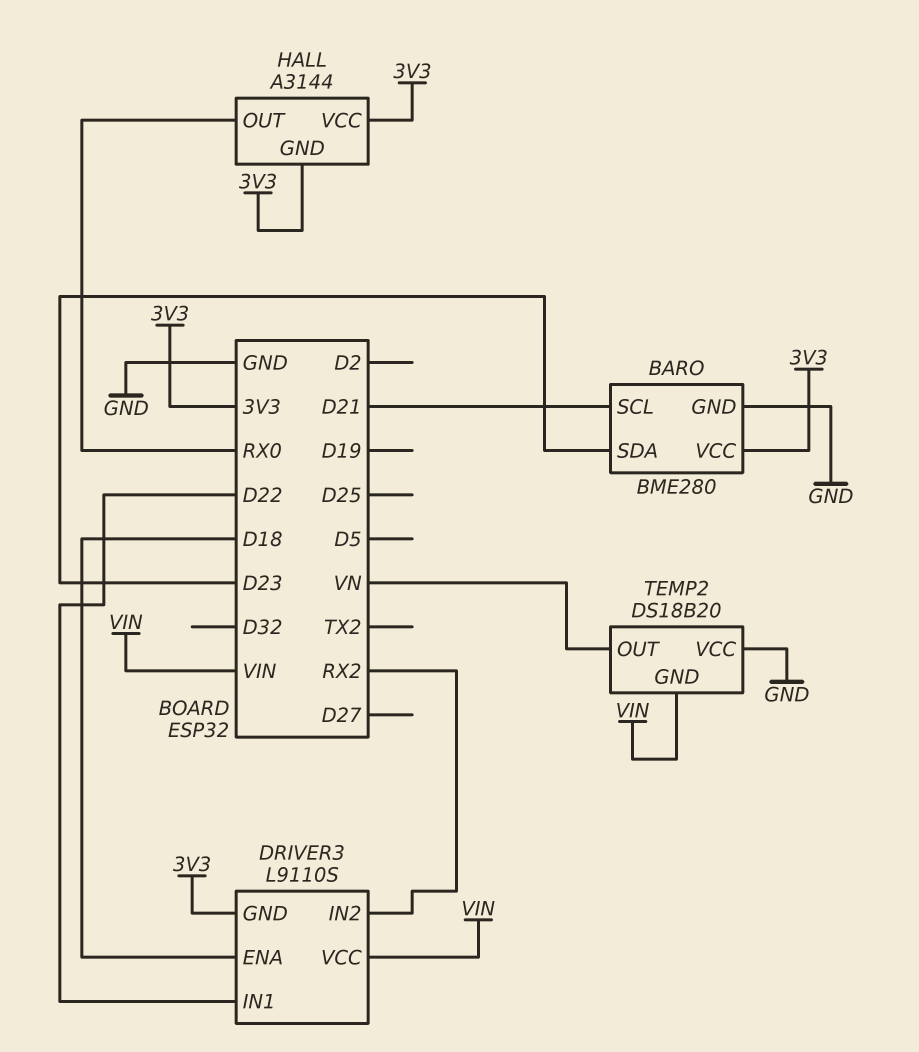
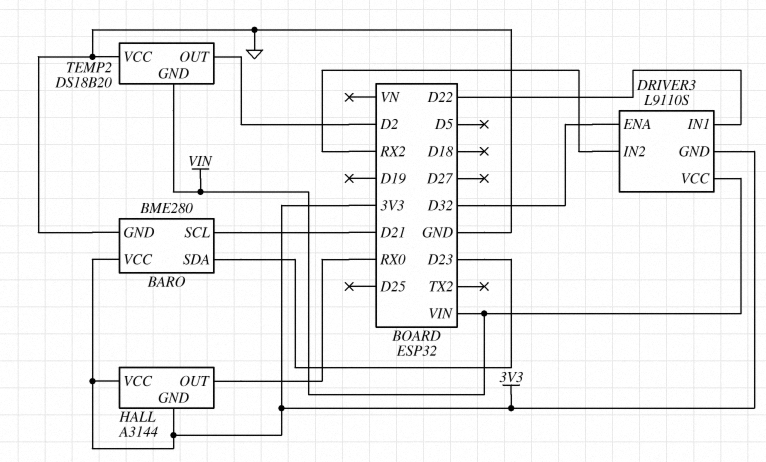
DRIVER3 pin ENA: D18 -> D32
TEMP2 pin OUT: VN -> D2

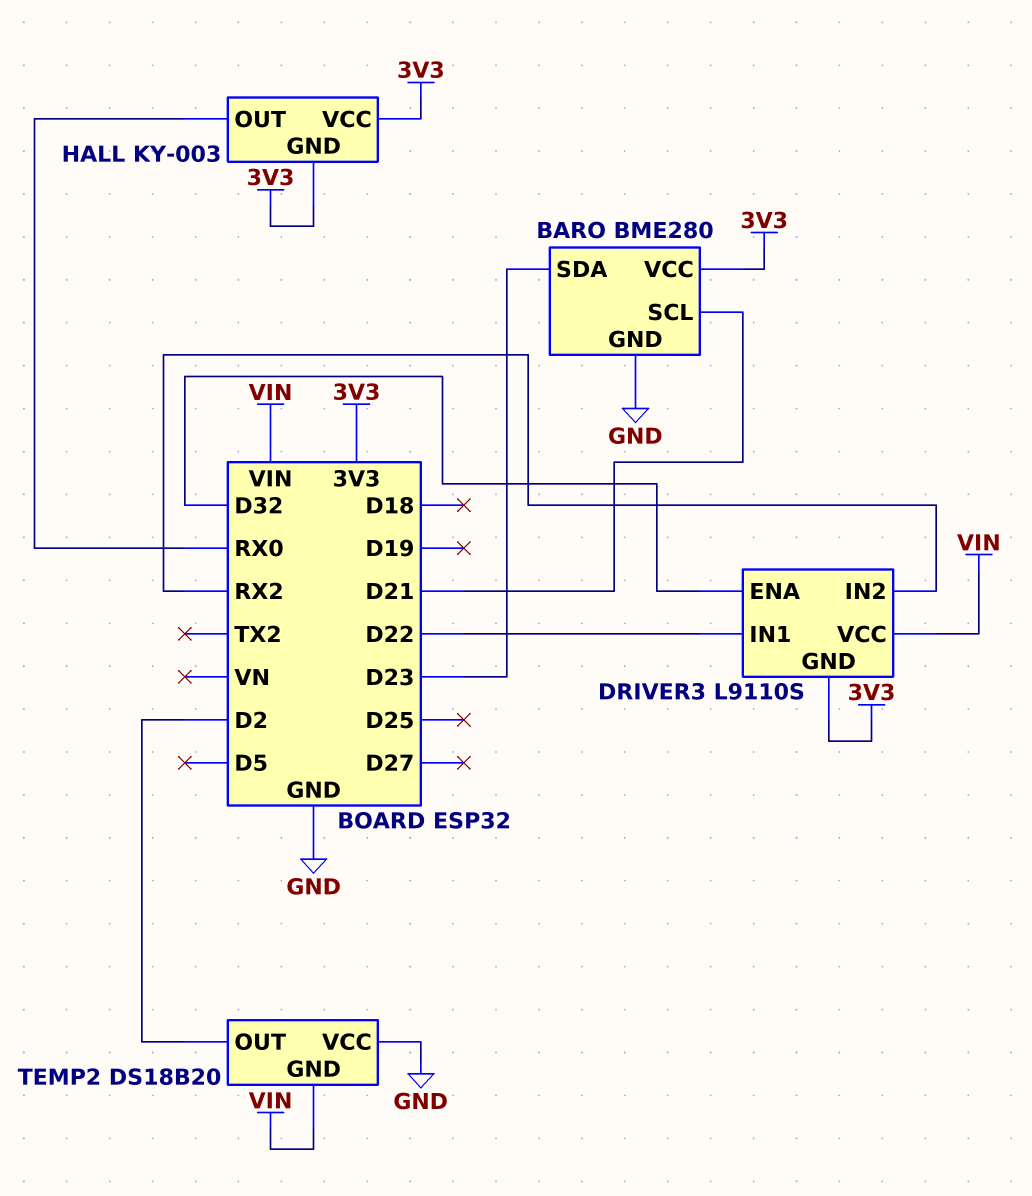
HALL: A3144 -> KY-003

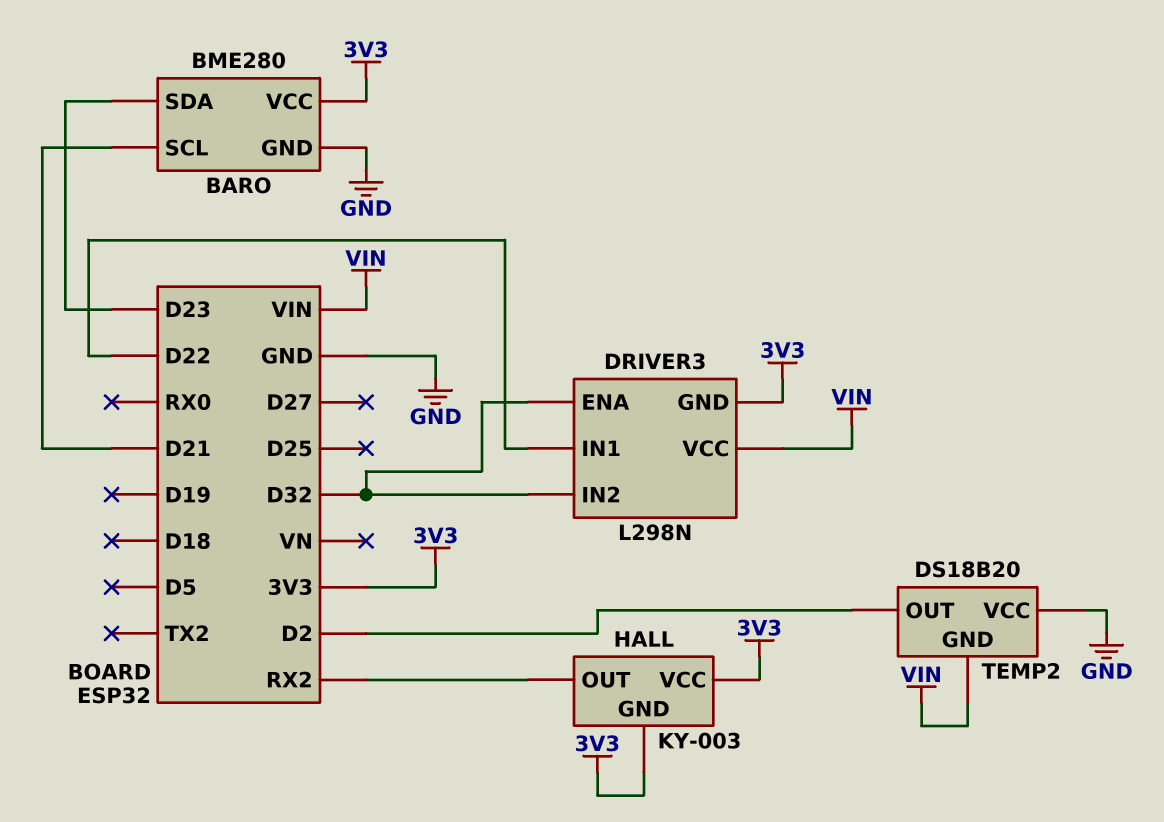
DRIVER3: L9110S -> L298N
DRIVER3 pin IN2: RX2 -> D32
HALL pin OUT: RX0 -> RX2

